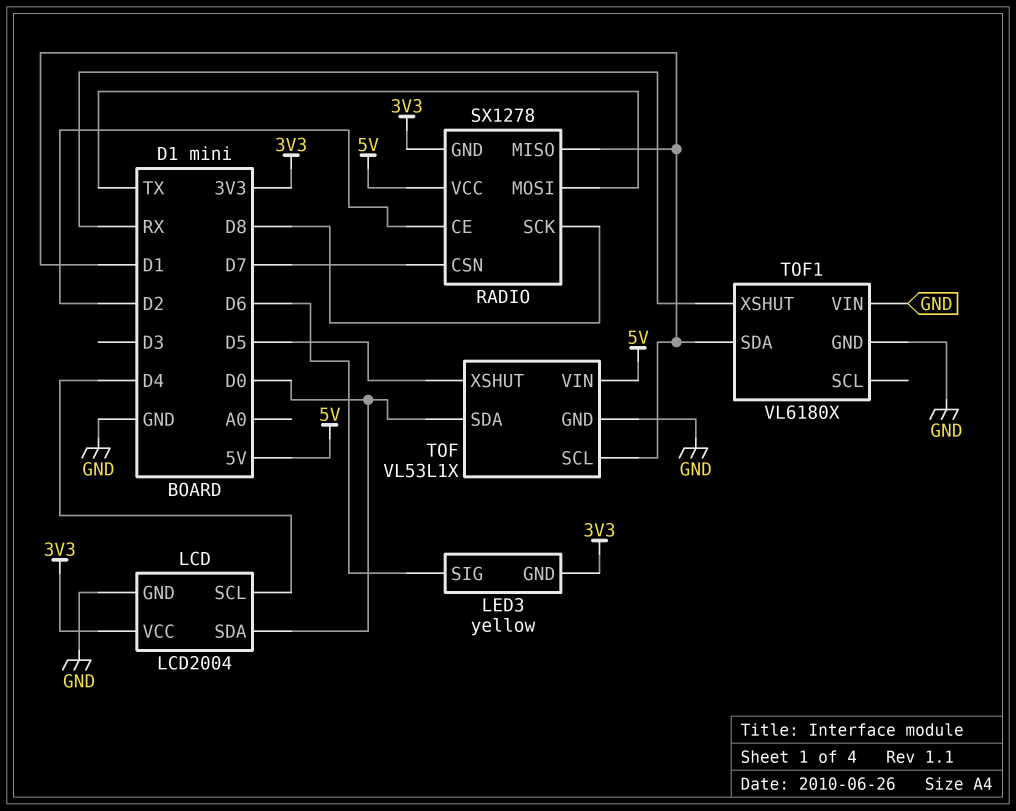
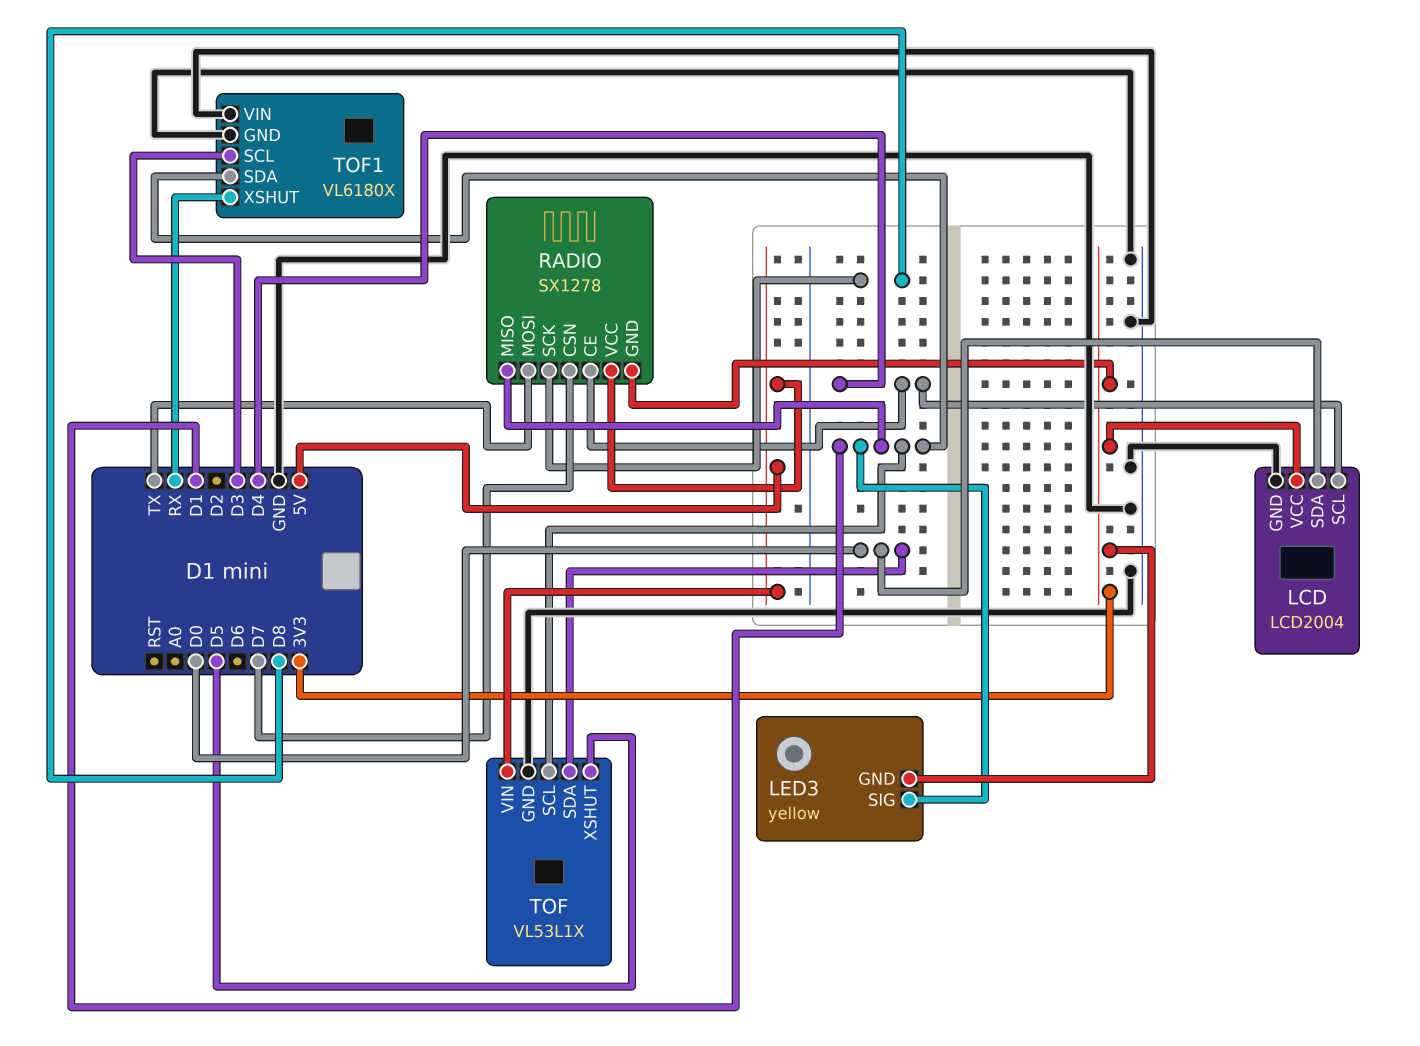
LED3 pin SIG: D6 -> D1
RADIO pin CE: D2 -> D4
TOF1 pin SCL: none -> D3

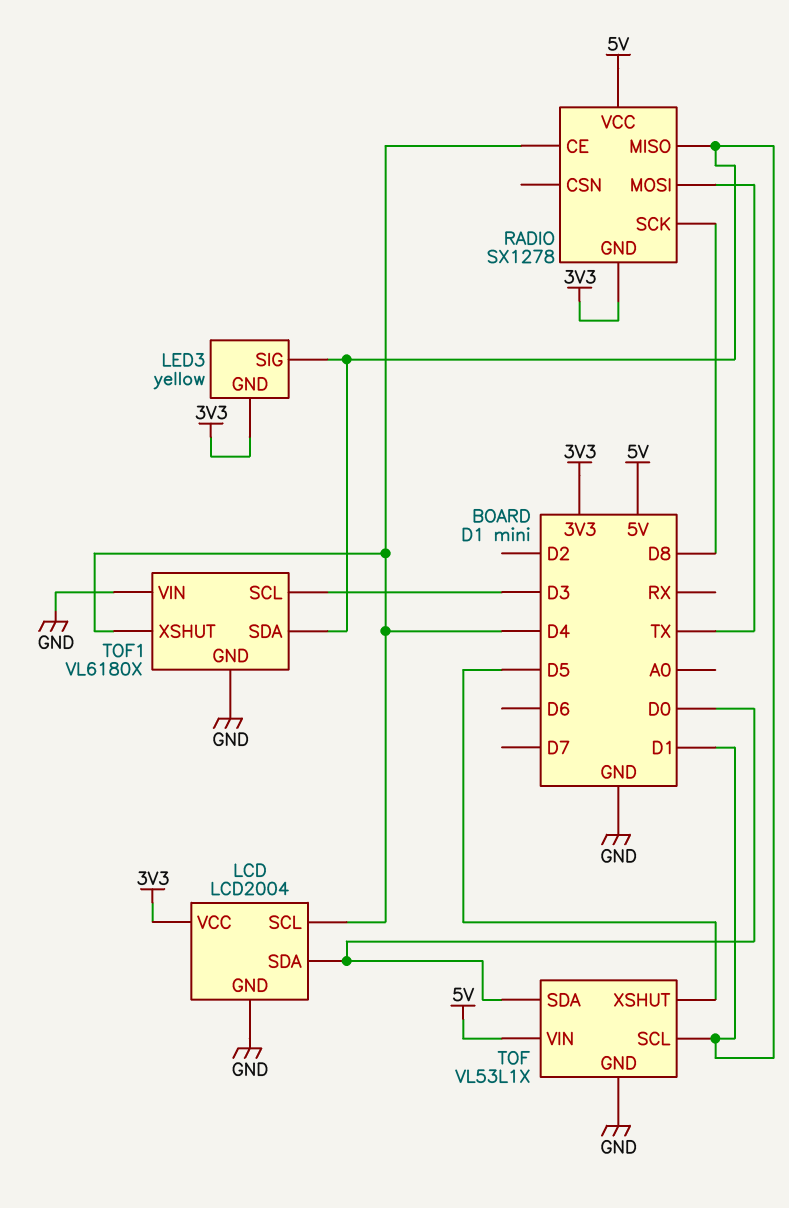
RADIO pin CSN: D7 -> none
TOF1 pin XSHUT: RX -> D4

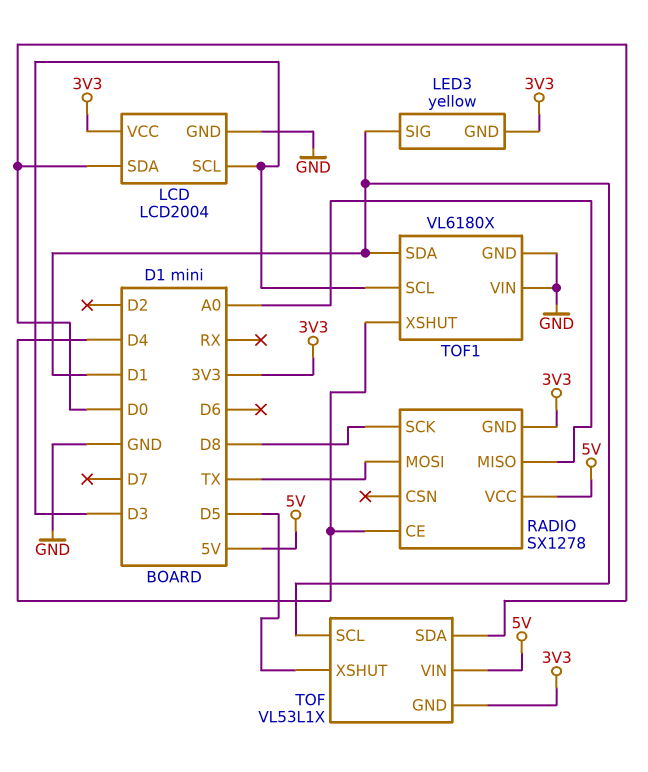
LCD pin SCL: D4 -> D3
RADIO pin MISO: D1 -> A0
TOF pin GND: GND -> 3V3

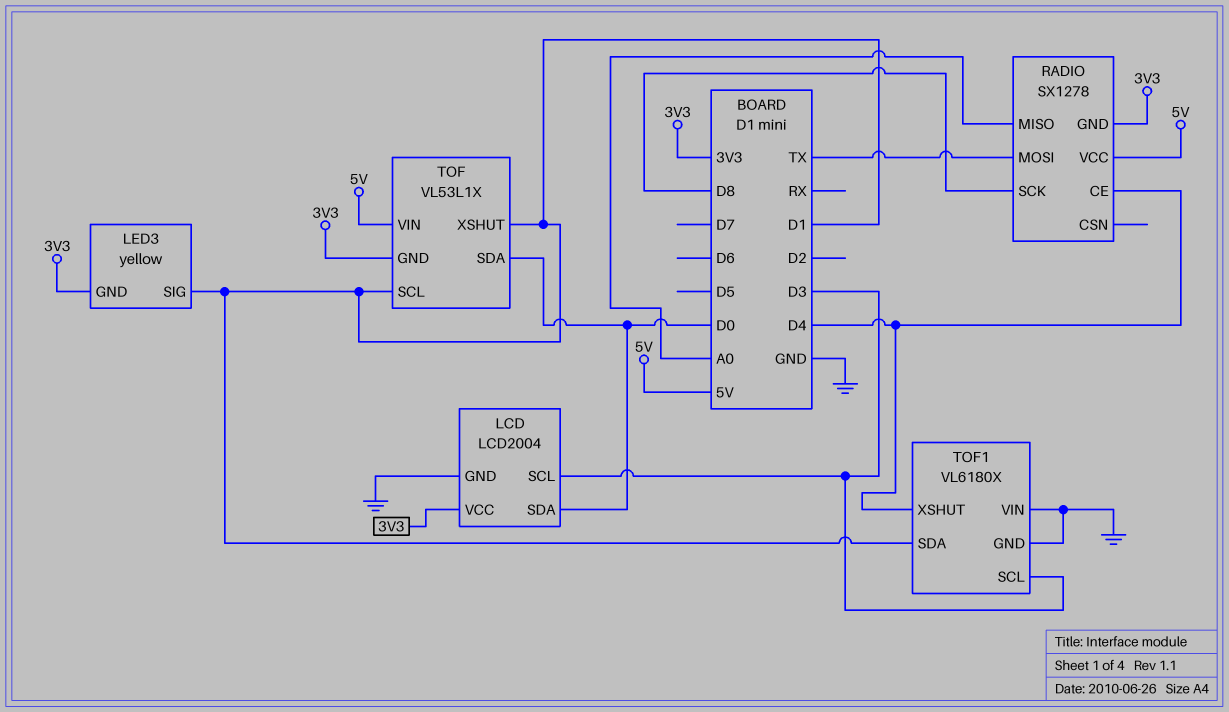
TOF pin XSHUT: D5 -> D1

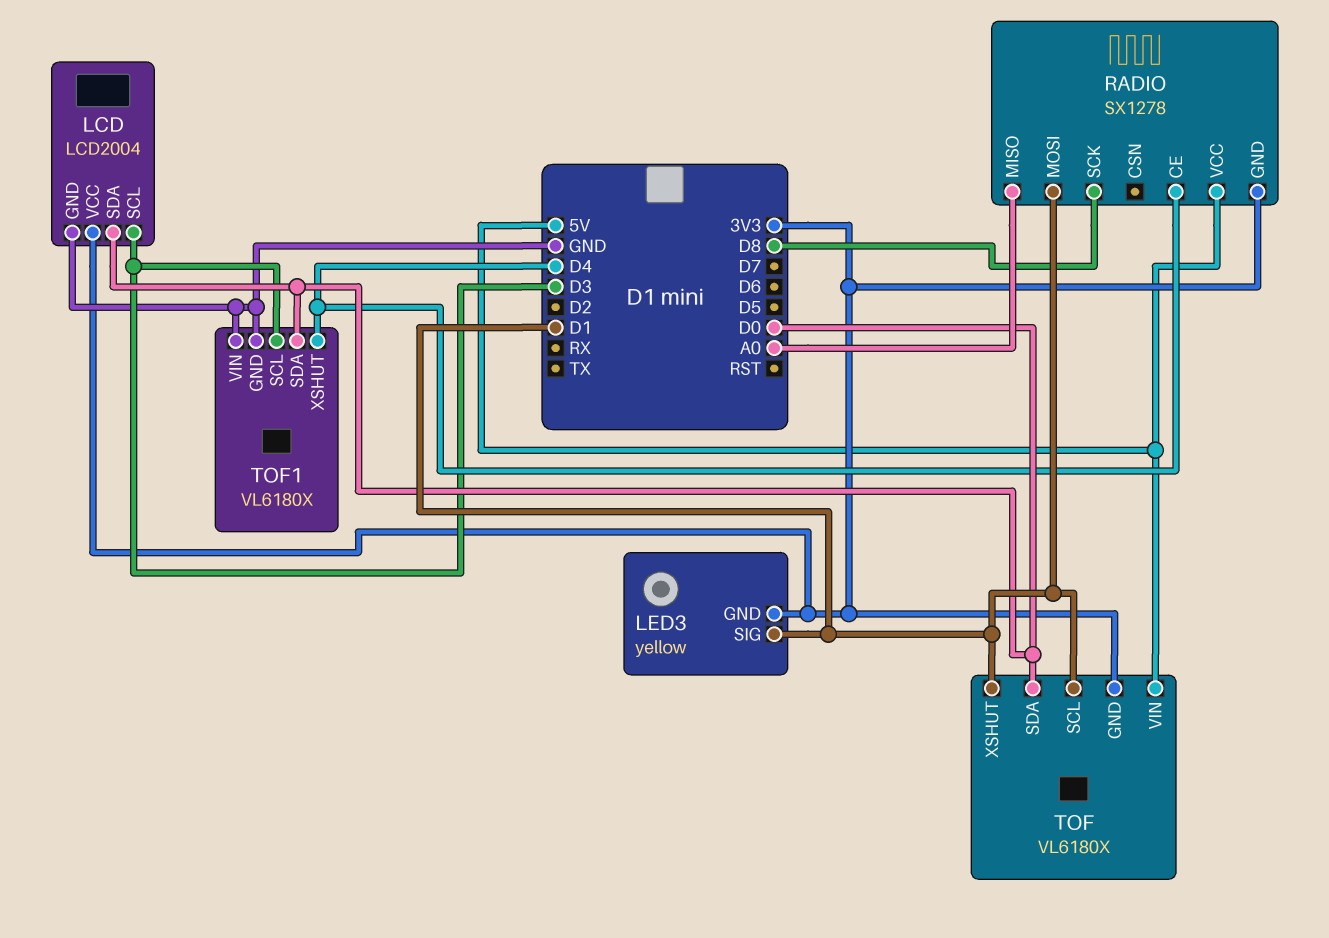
RADIO pin MOSI: TX -> D1
TOF: VL53L1X -> VL6180X
TOF1 pin SDA: D1 -> D0

